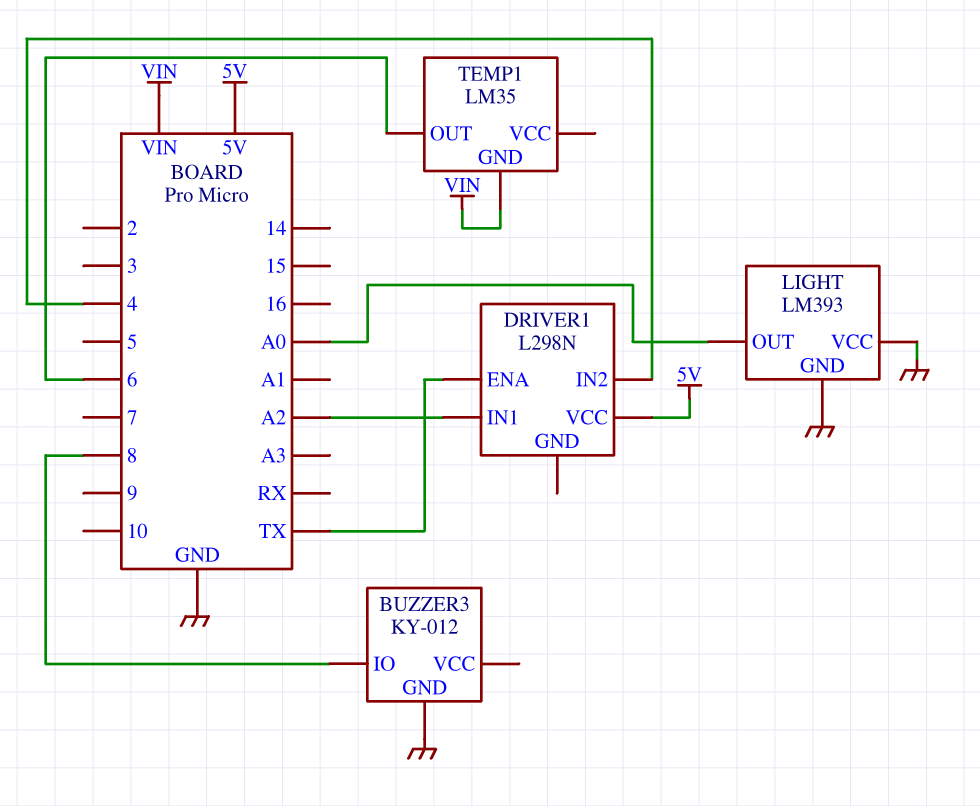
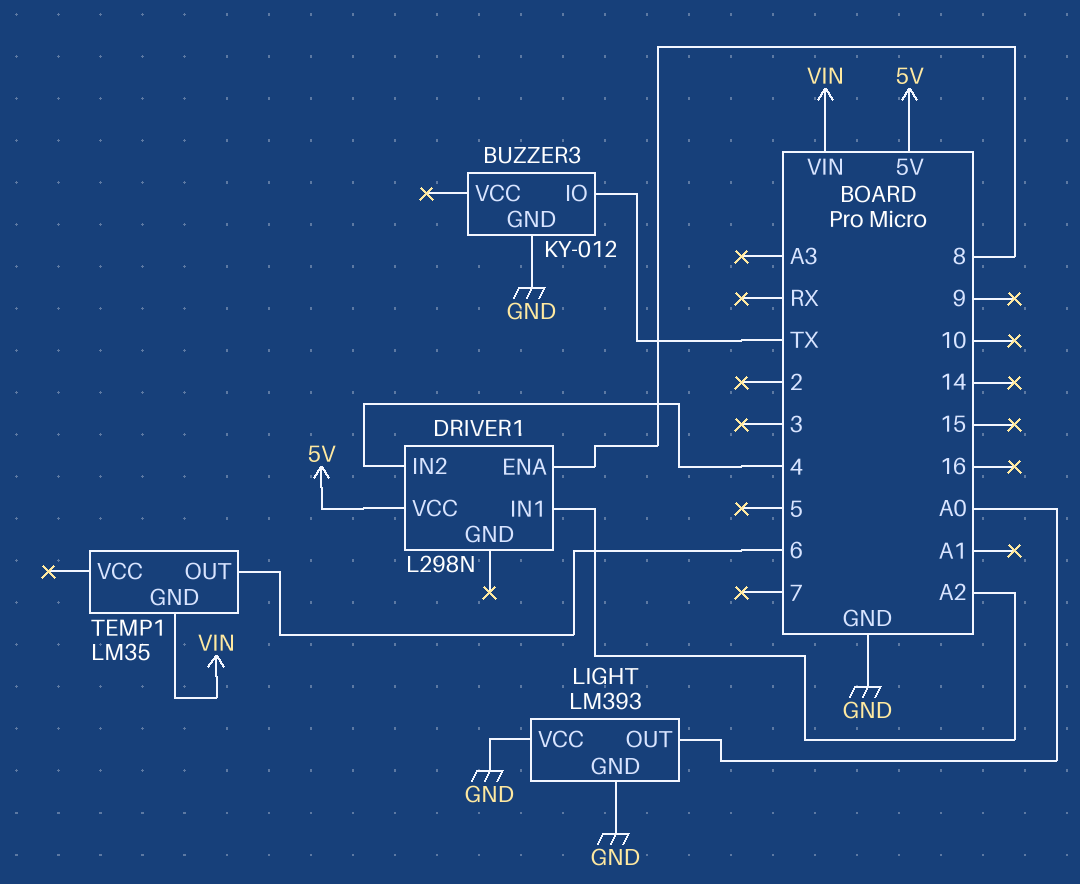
BUZZER3 pin IO: 8 -> TX
DRIVER1 pin ENA: TX -> 8

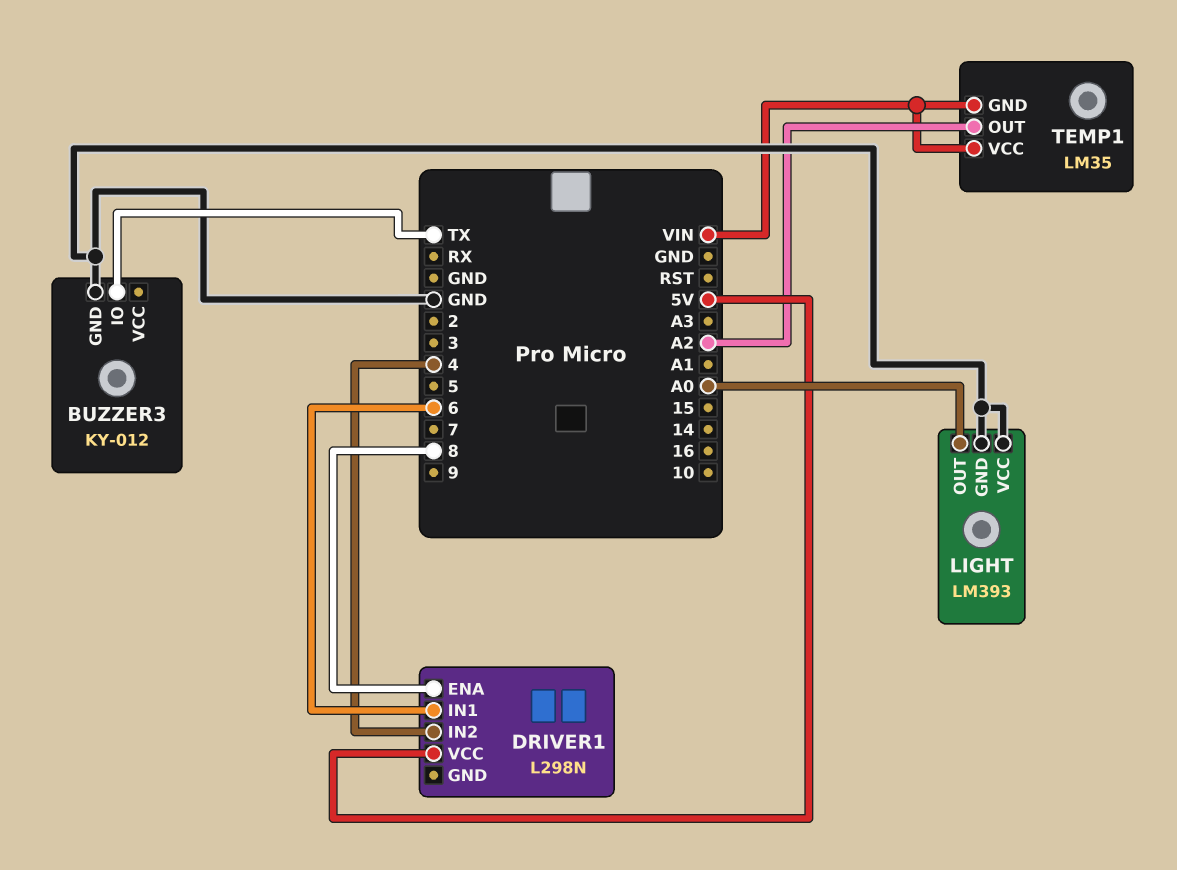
DRIVER1 pin IN1: A2 -> 6
TEMP1 pin OUT: 6 -> A2
TEMP1 pin VCC: none -> VIN

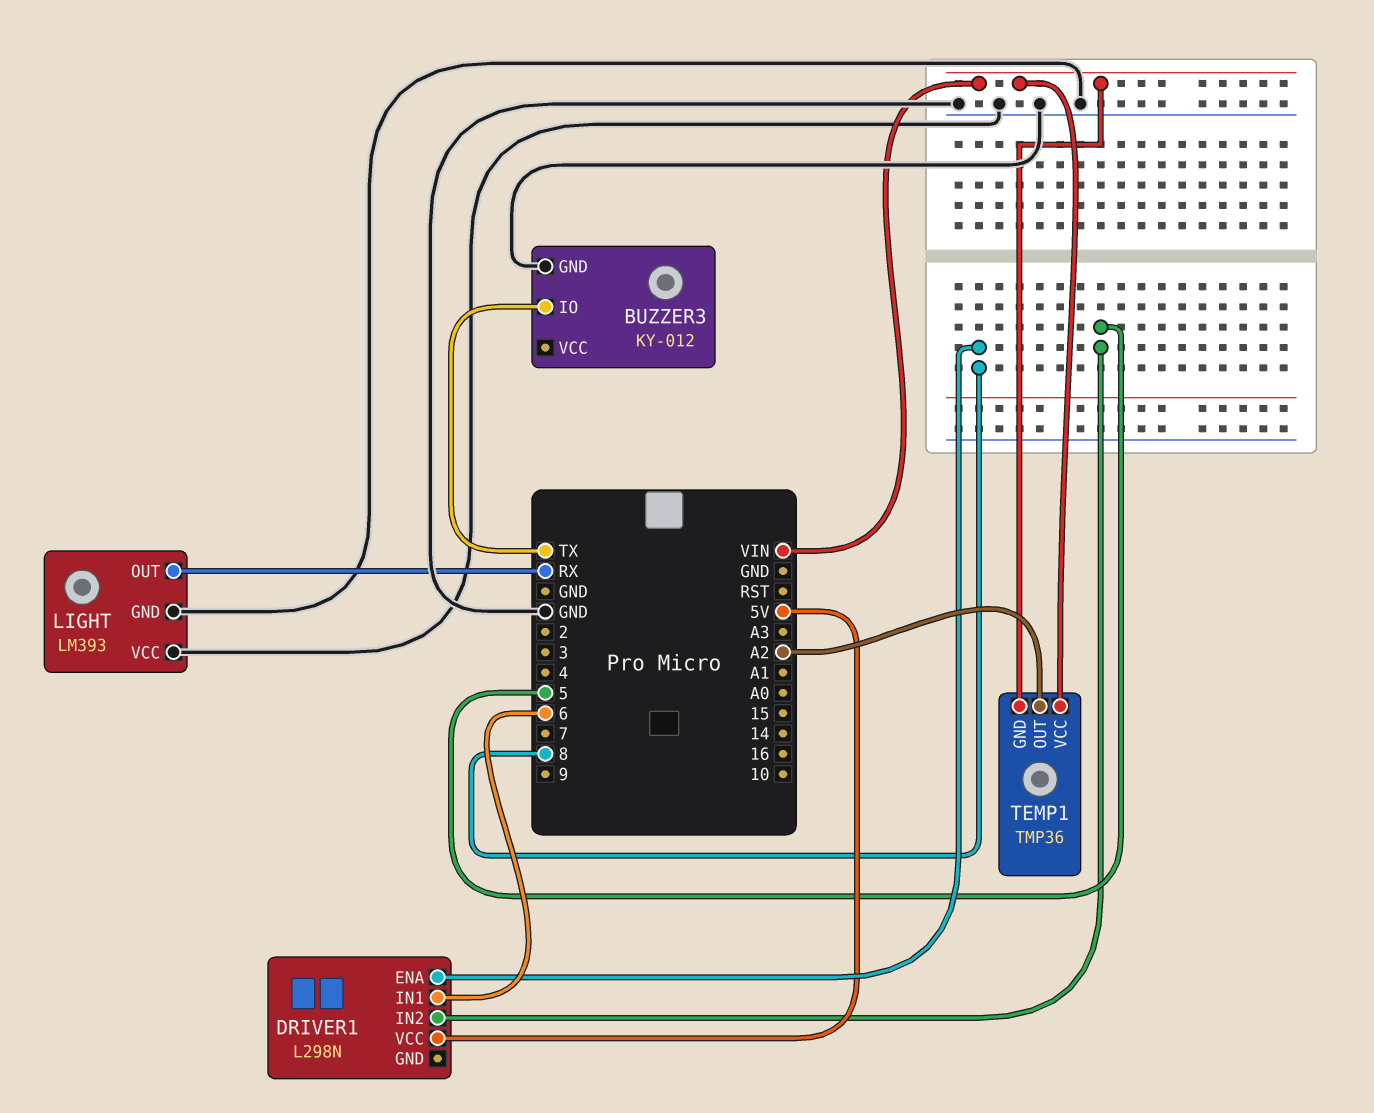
DRIVER1 pin IN2: 4 -> 5
LIGHT pin OUT: A0 -> RX
TEMP1: LM35 -> TMP36

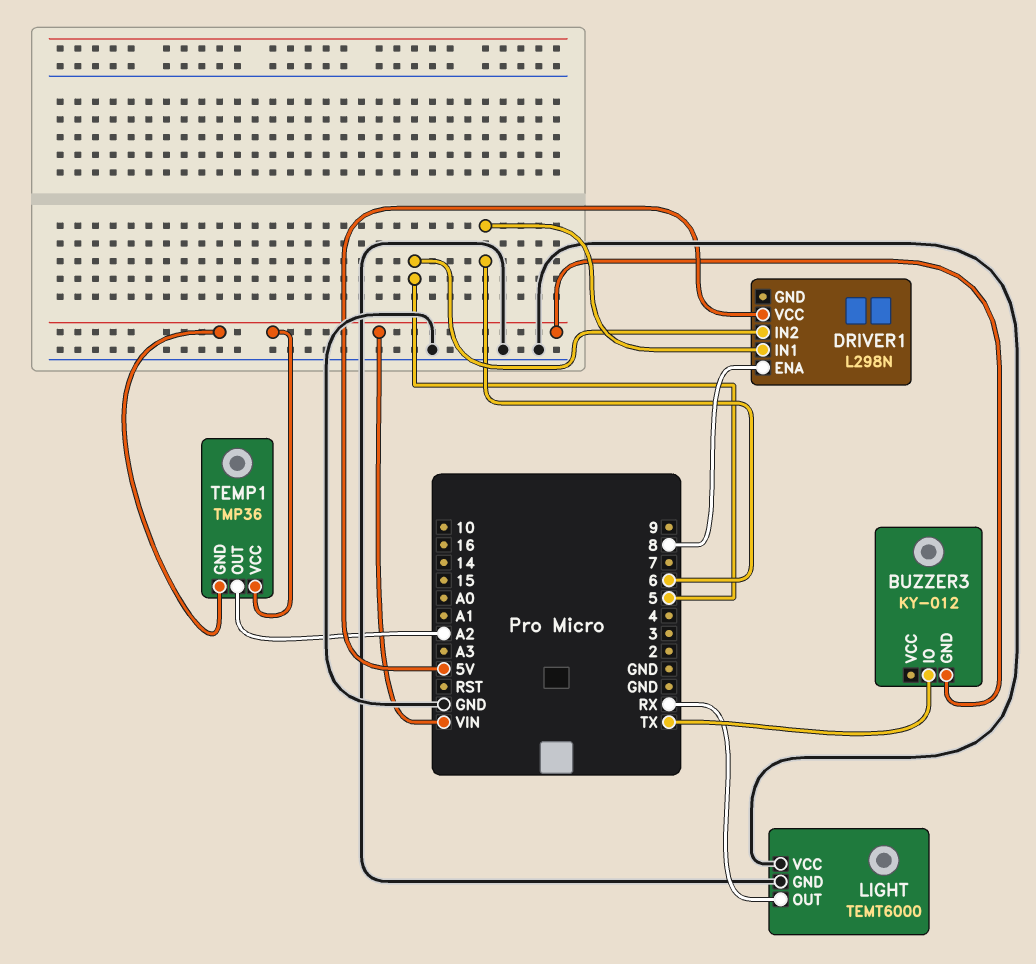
BUZZER3 pin GND: GND -> VIN
LIGHT: LM393 -> TEMT6000

